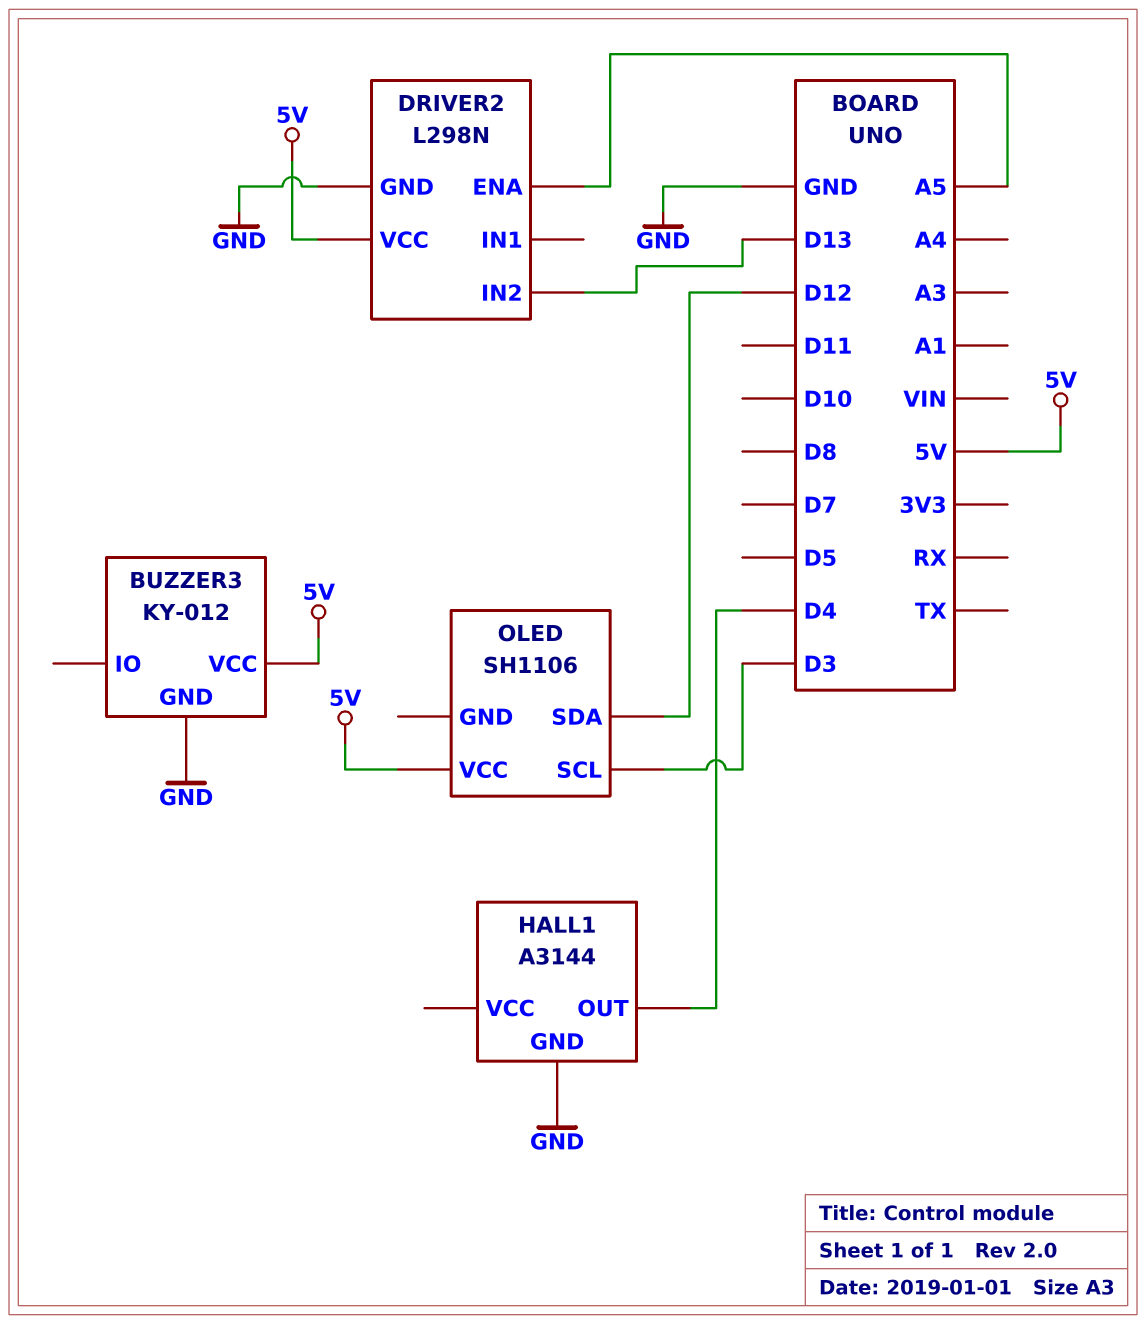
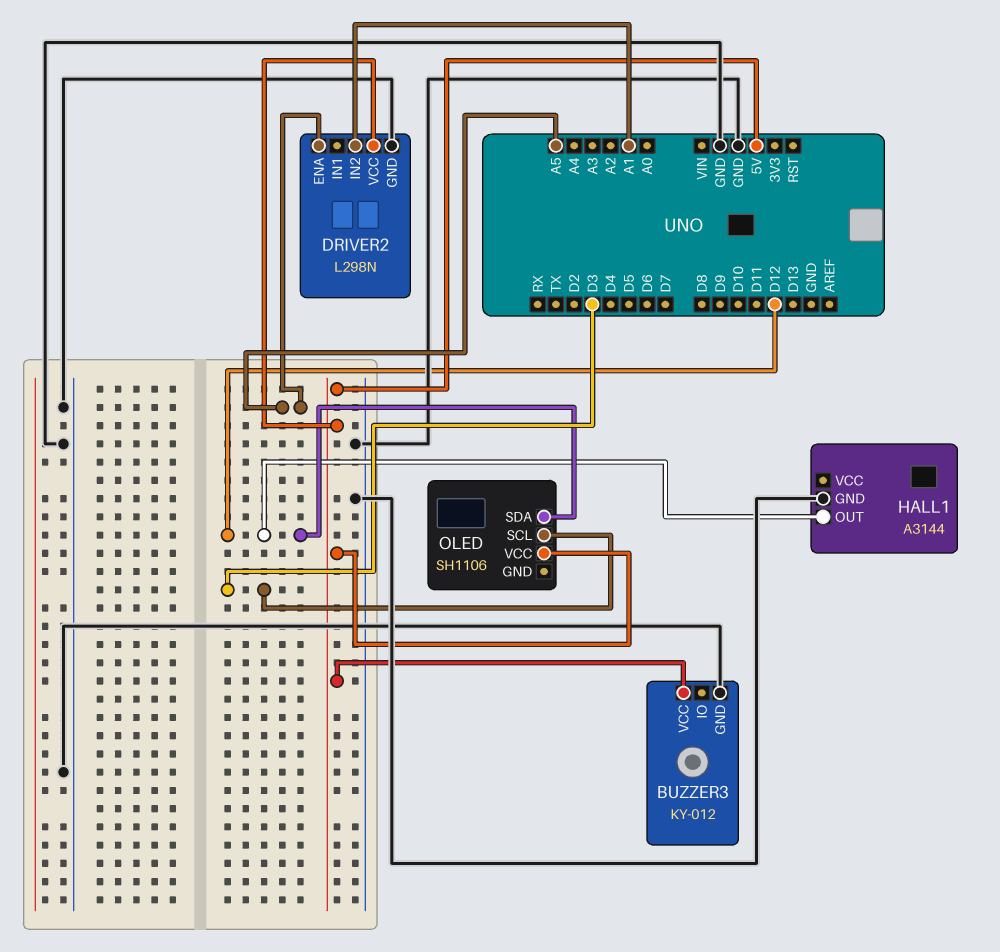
DRIVER2 pin IN2: D13 -> A1
HALL1 pin OUT: D4 -> D12

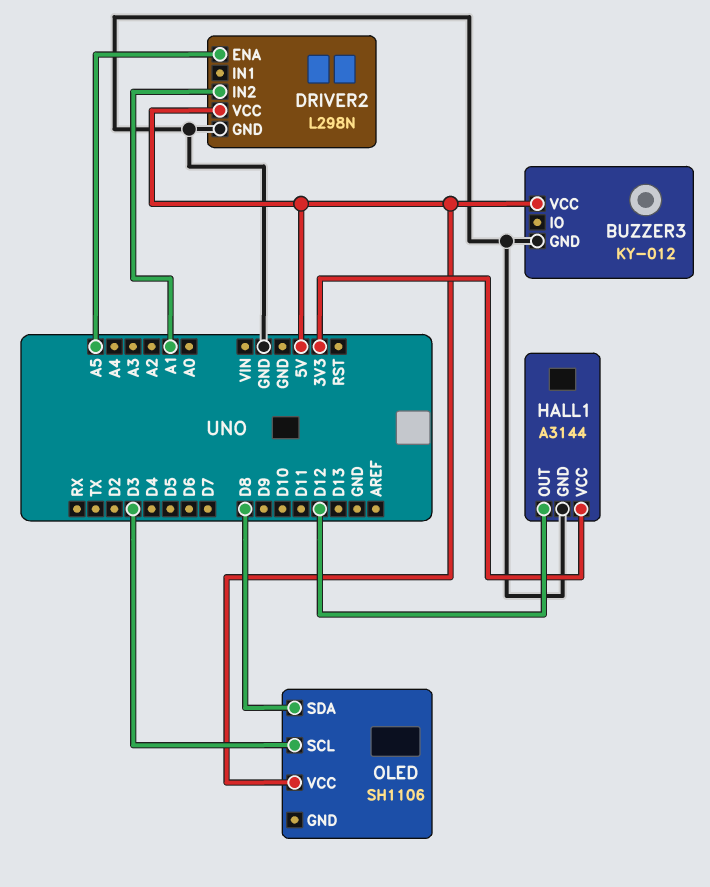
HALL1 pin VCC: none -> 3V3
OLED pin SDA: D12 -> D8

